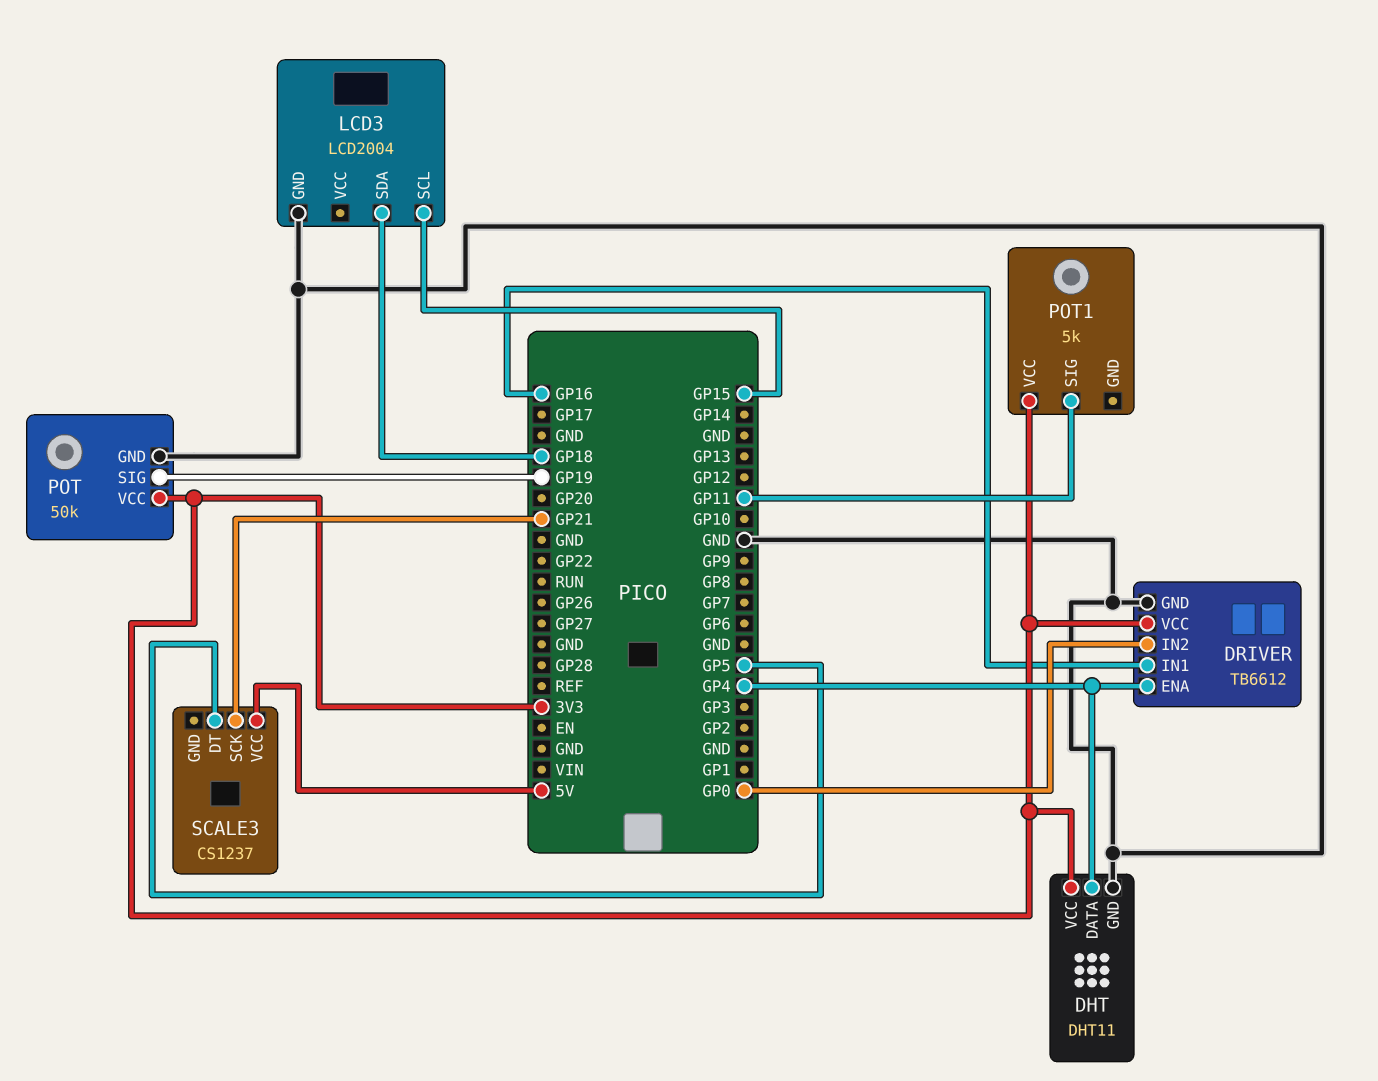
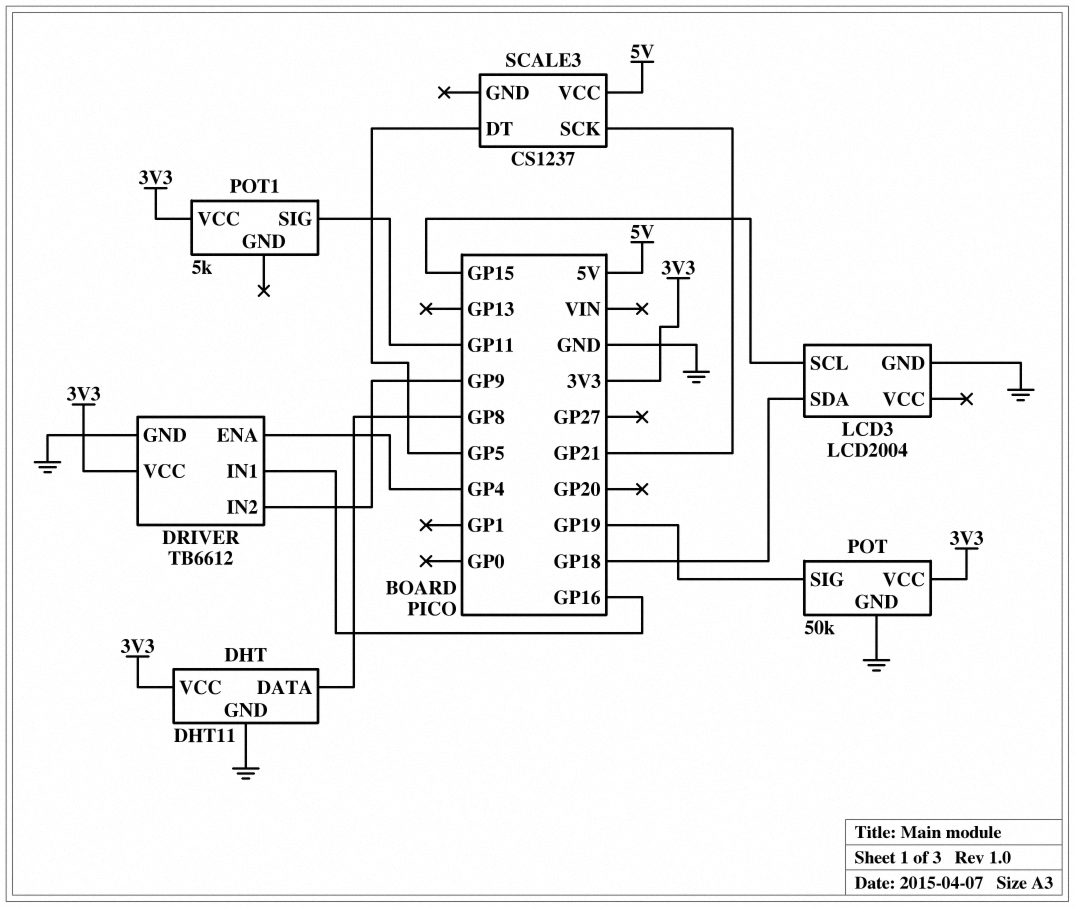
DHT pin DATA: GP4 -> GP8
DRIVER pin IN2: GP0 -> GP9

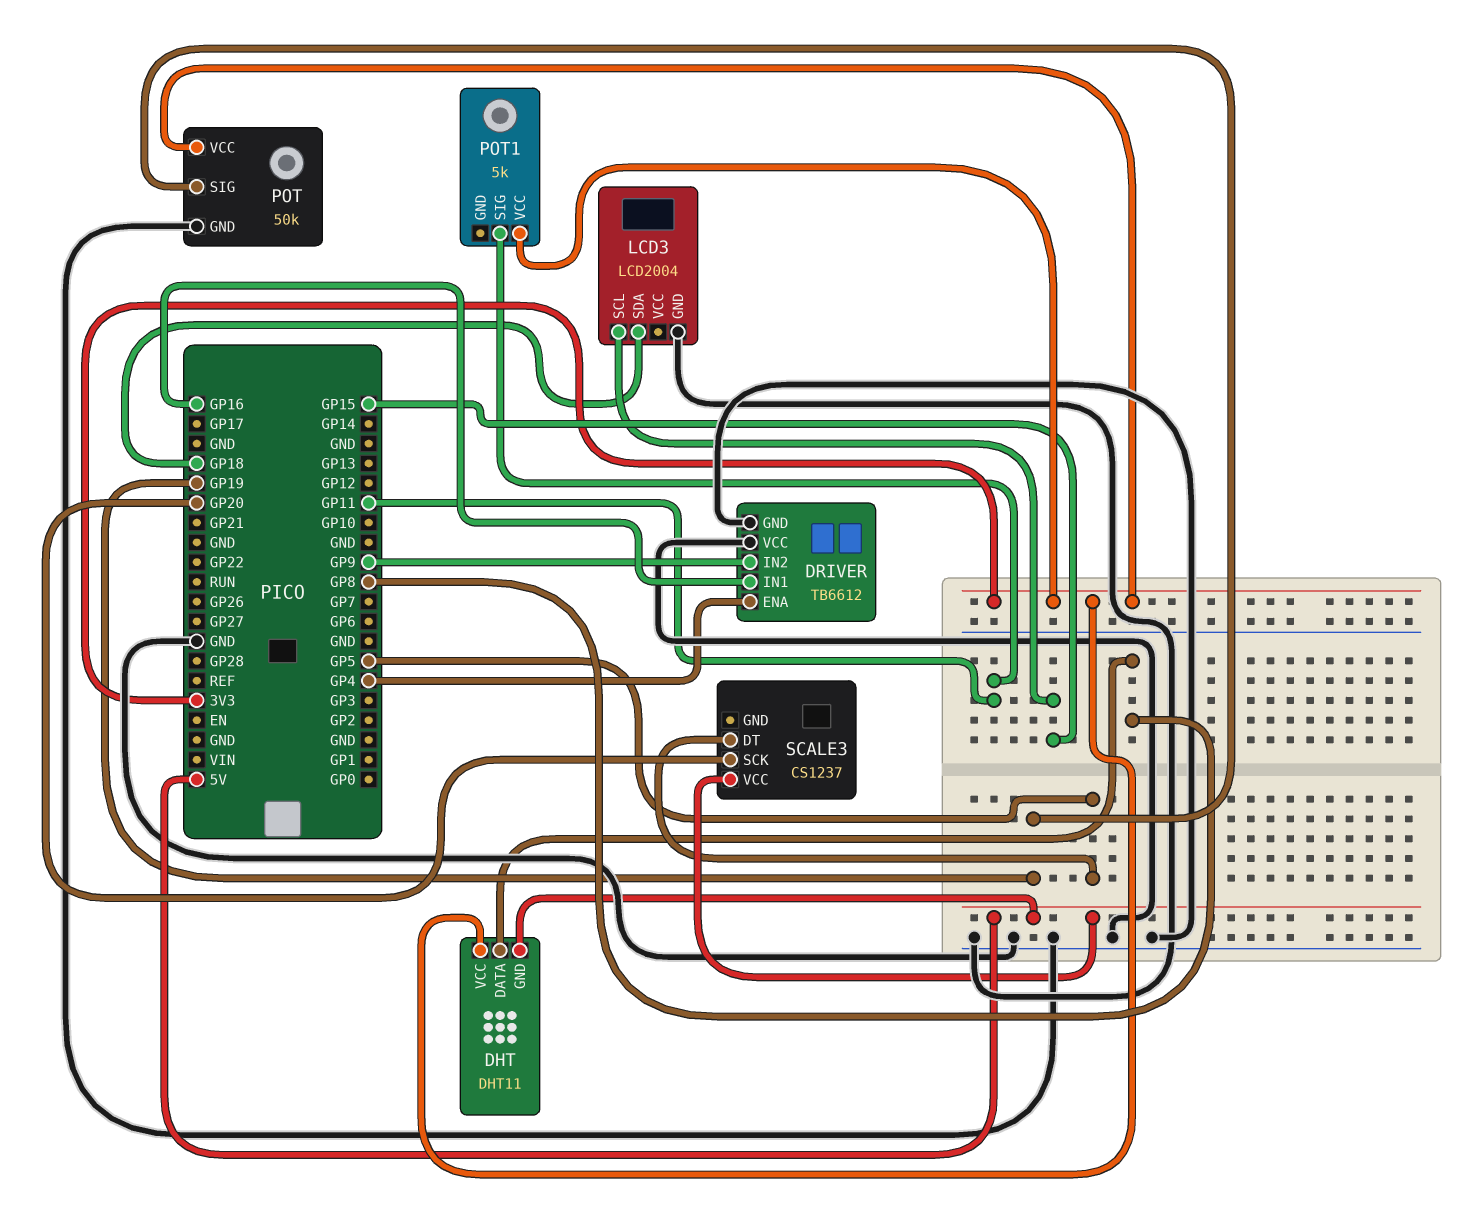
DHT pin GND: GND -> 5V
DRIVER pin VCC: 3V3 -> GND
SCALE3 pin SCK: GP21 -> GP20

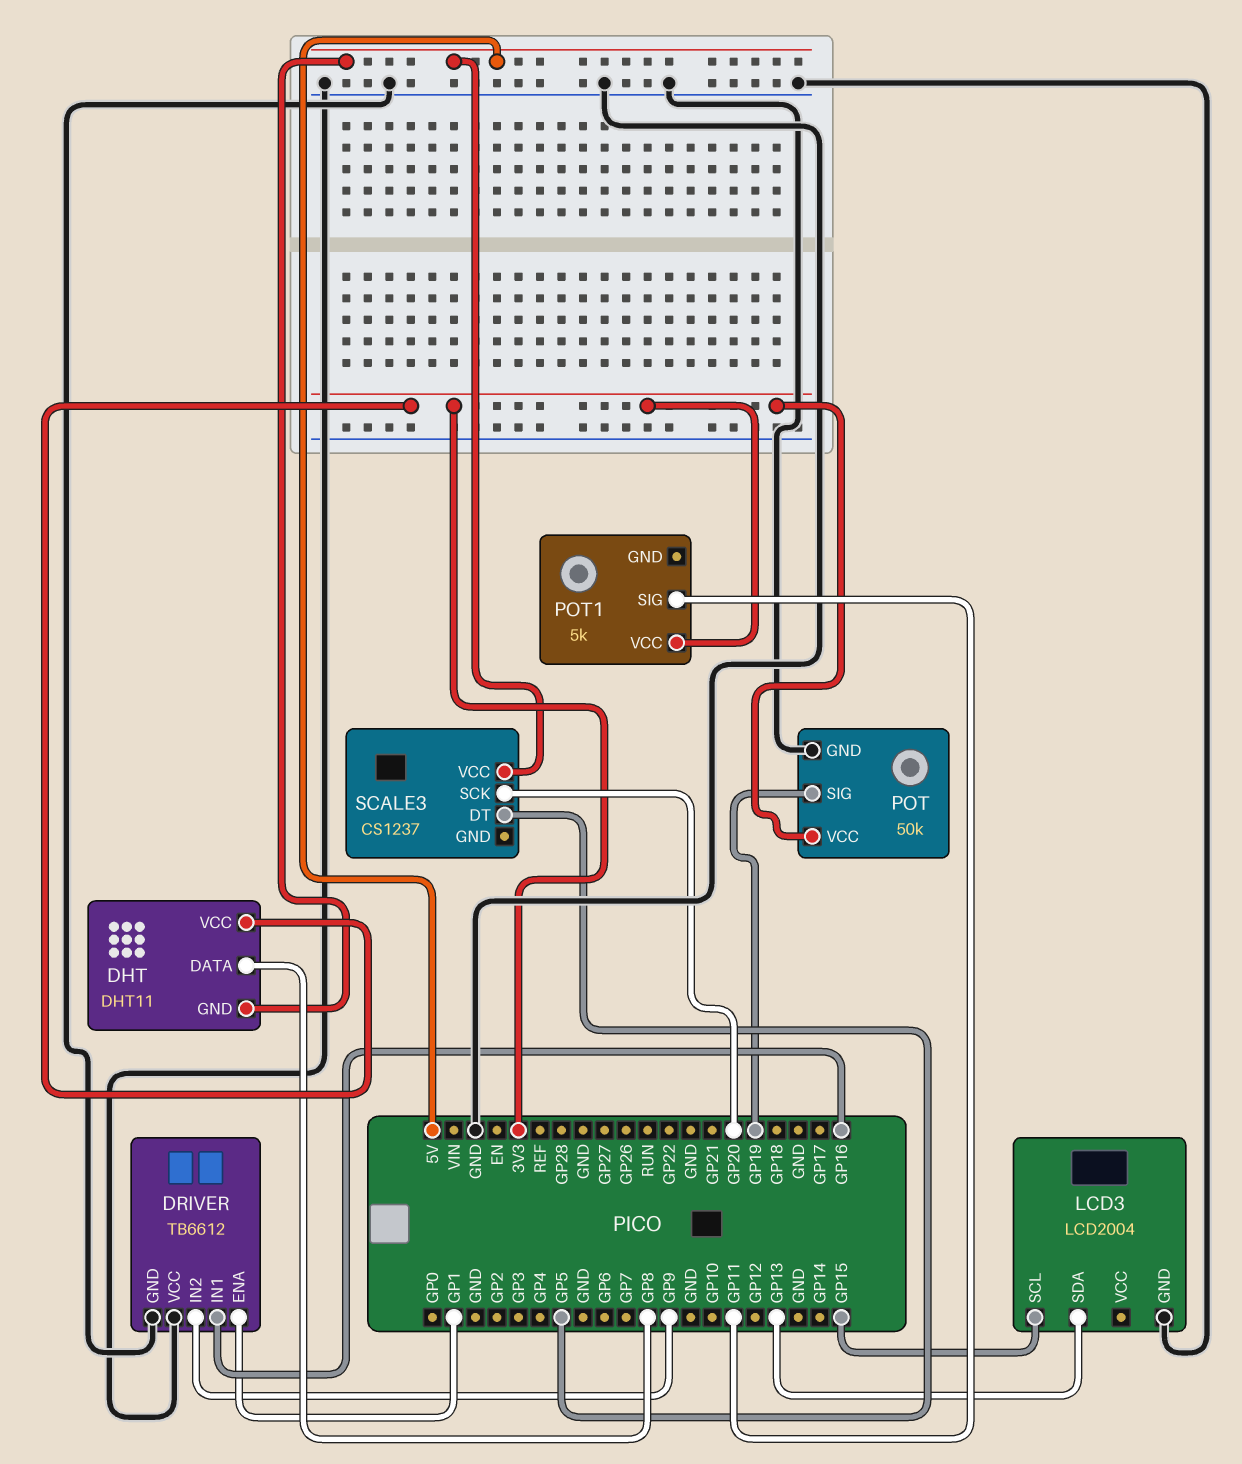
DRIVER pin ENA: GP4 -> GP1
LCD3 pin SDA: GP18 -> GP13

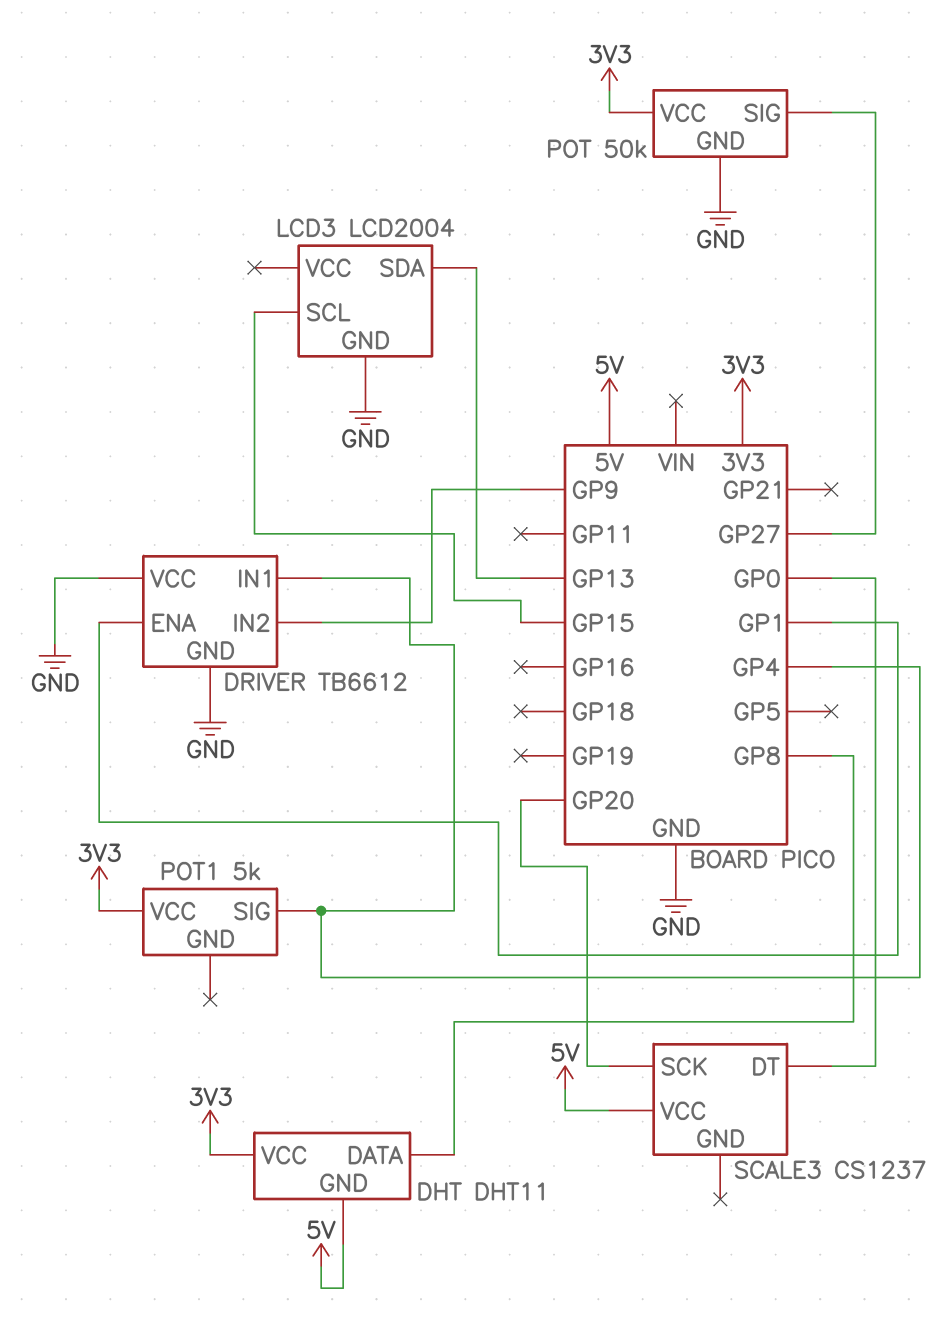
DRIVER pin IN1: GP16 -> GP4
POT pin SIG: GP19 -> GP27
POT1 pin SIG: GP11 -> GP4
SCALE3 pin DT: GP5 -> GP0

